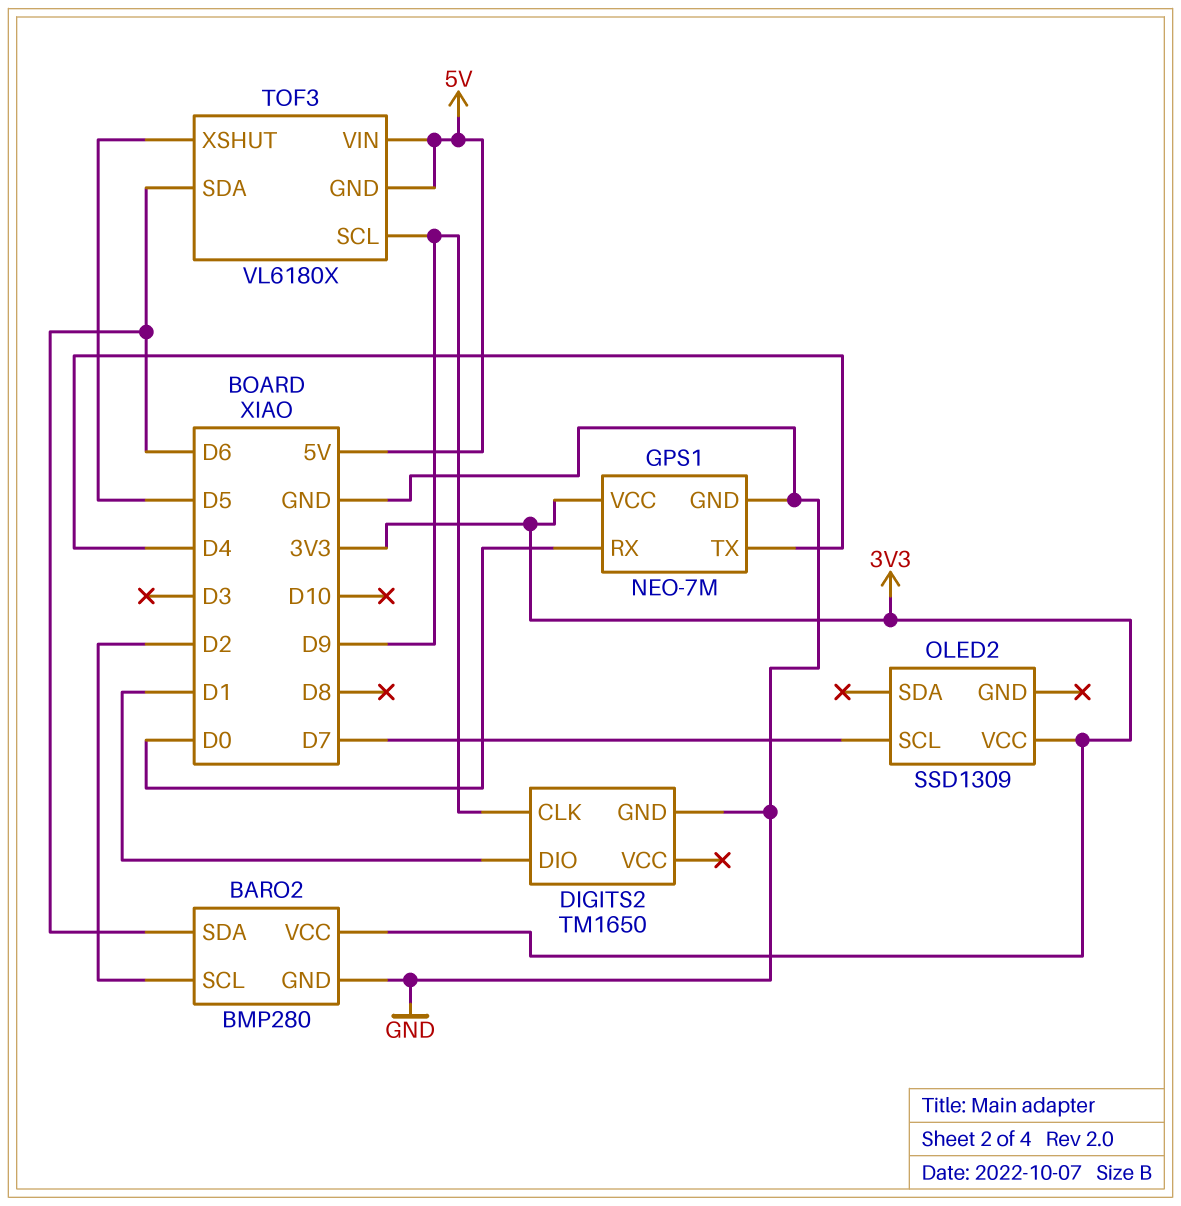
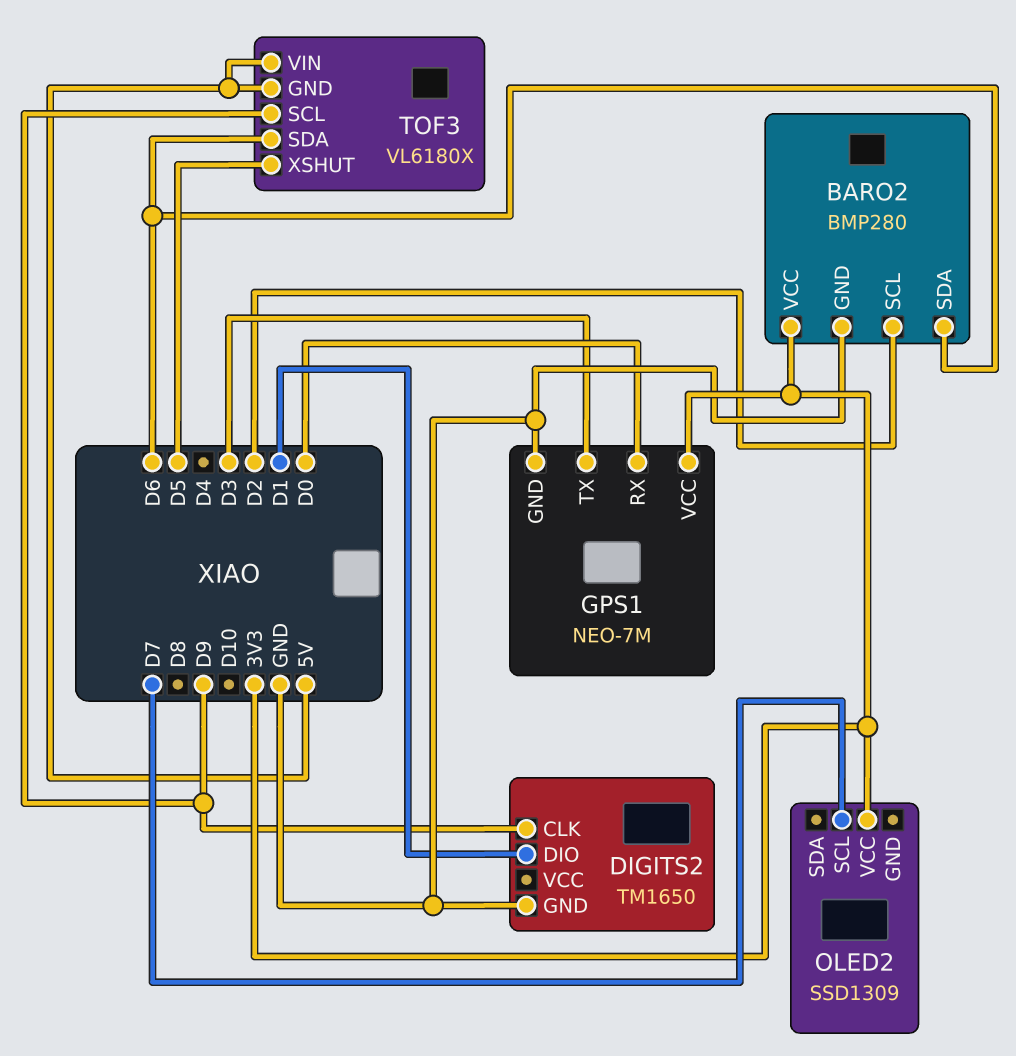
GPS1 pin TX: D4 -> D3

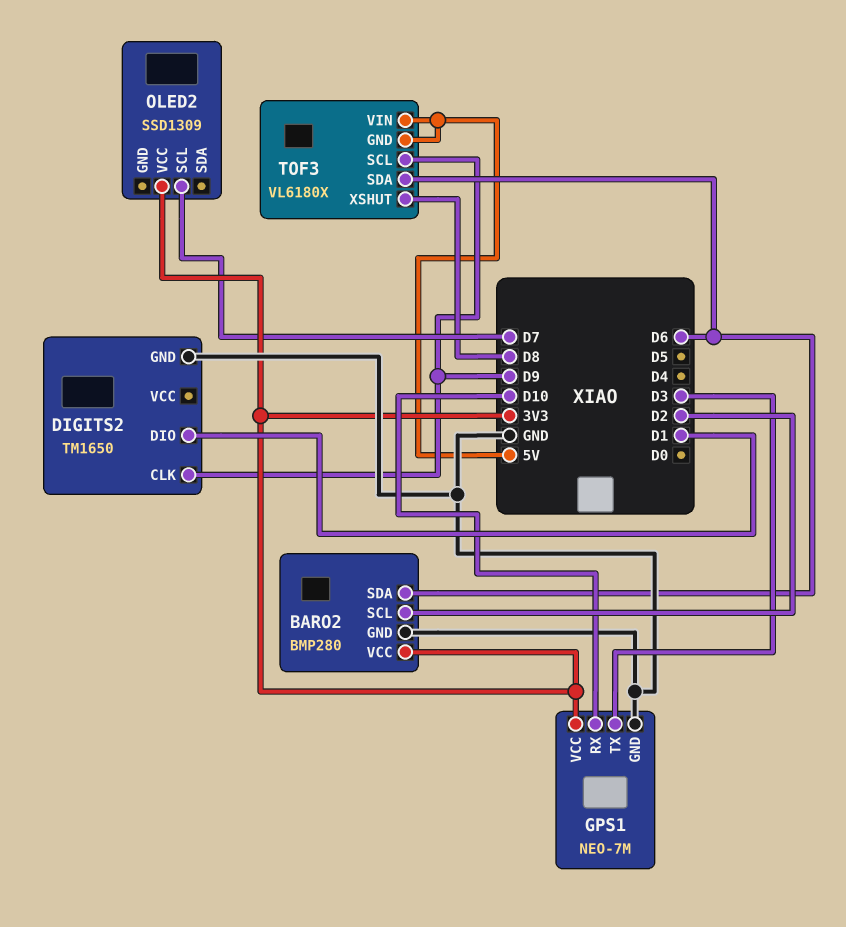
GPS1 pin RX: D0 -> D10
TOF3 pin XSHUT: D5 -> D8

